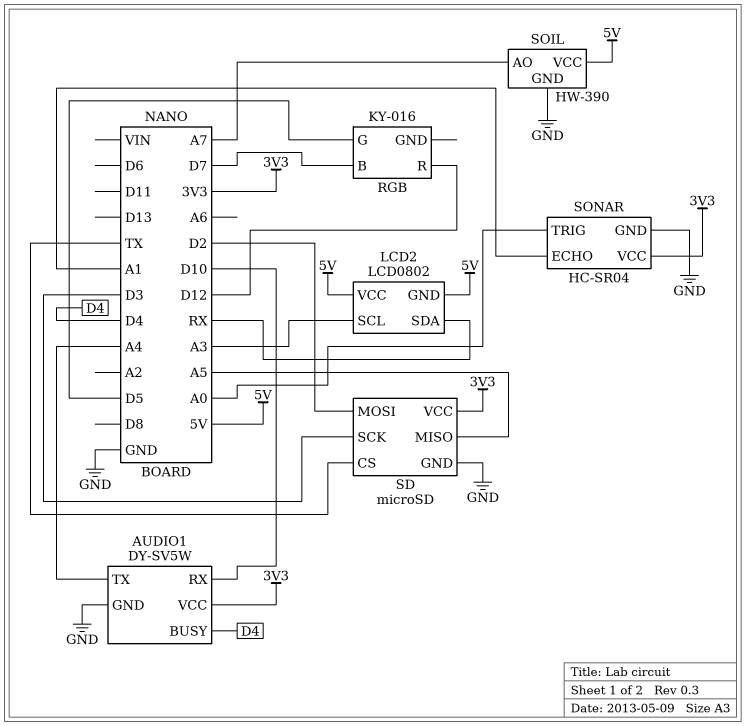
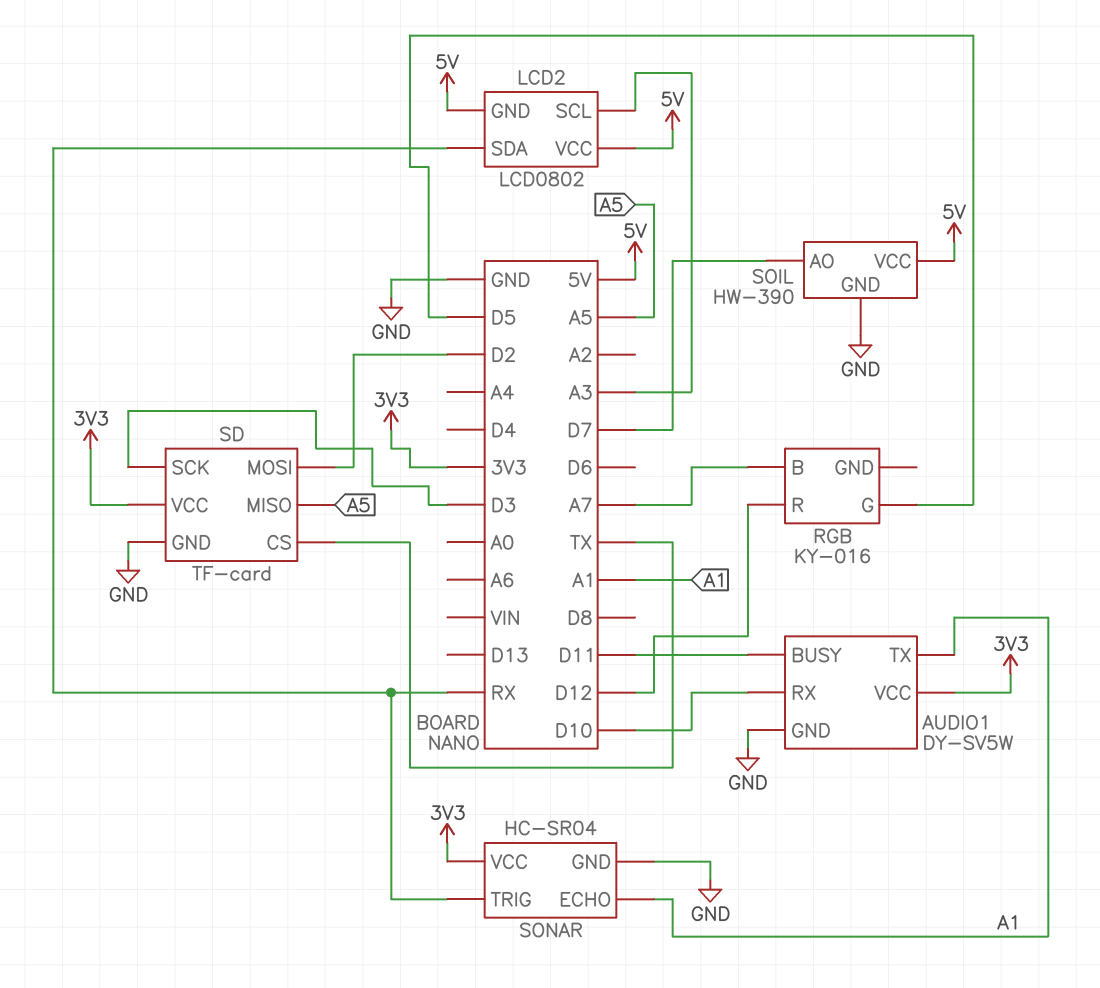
AUDIO1 pin BUSY: D4 -> D11
AUDIO1 pin TX: A4 -> A1
RGB pin B: D7 -> A7
SD: microSD -> TF-card
SOIL pin AO: A7 -> D7
SONAR pin TRIG: A0 -> RX

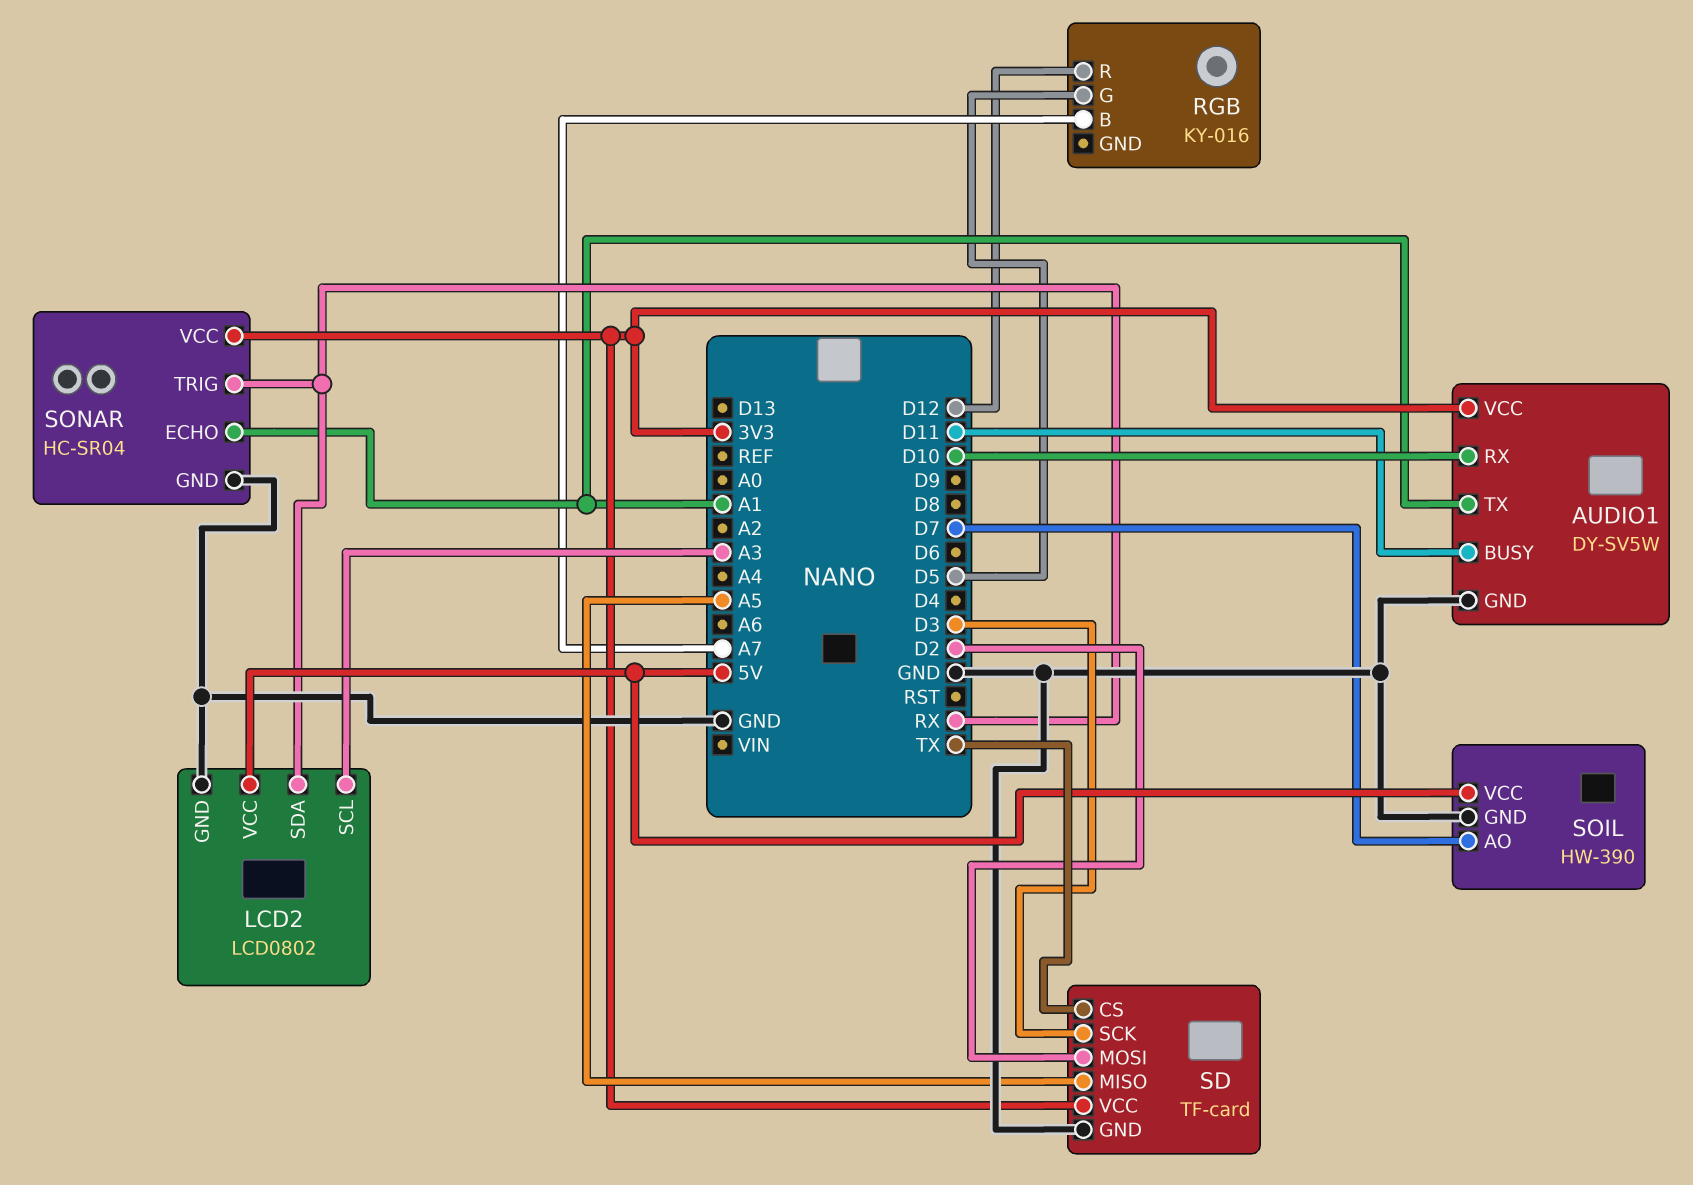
LCD2 pin GND: 5V -> GND

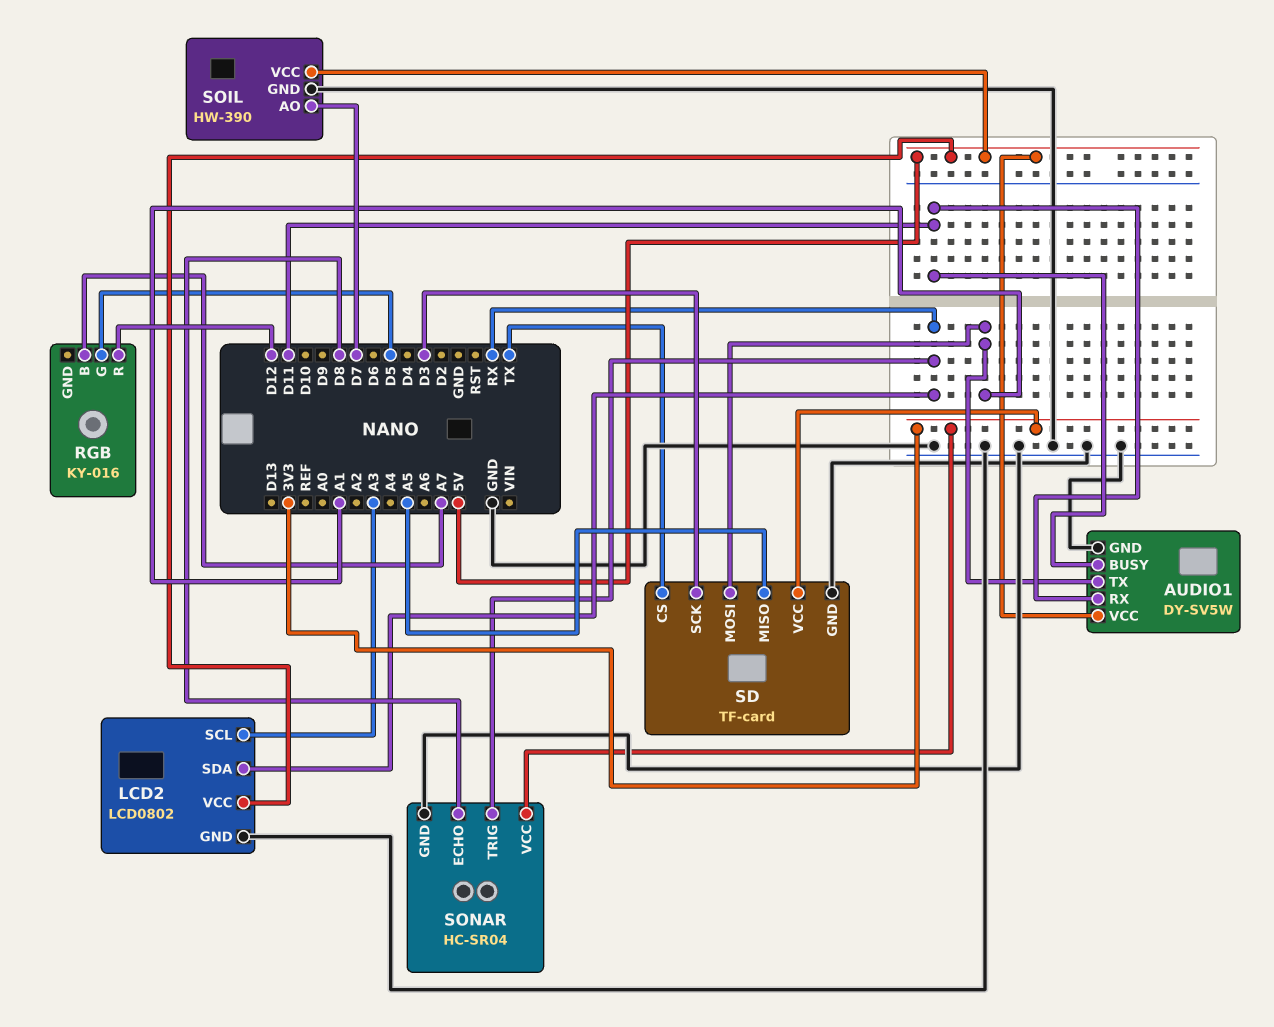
AUDIO1 pin RX: D10 -> D11
AUDIO1 pin VCC: 3V3 -> 5V
SD pin MOSI: D2 -> A1
SONAR pin ECHO: A1 -> D8

